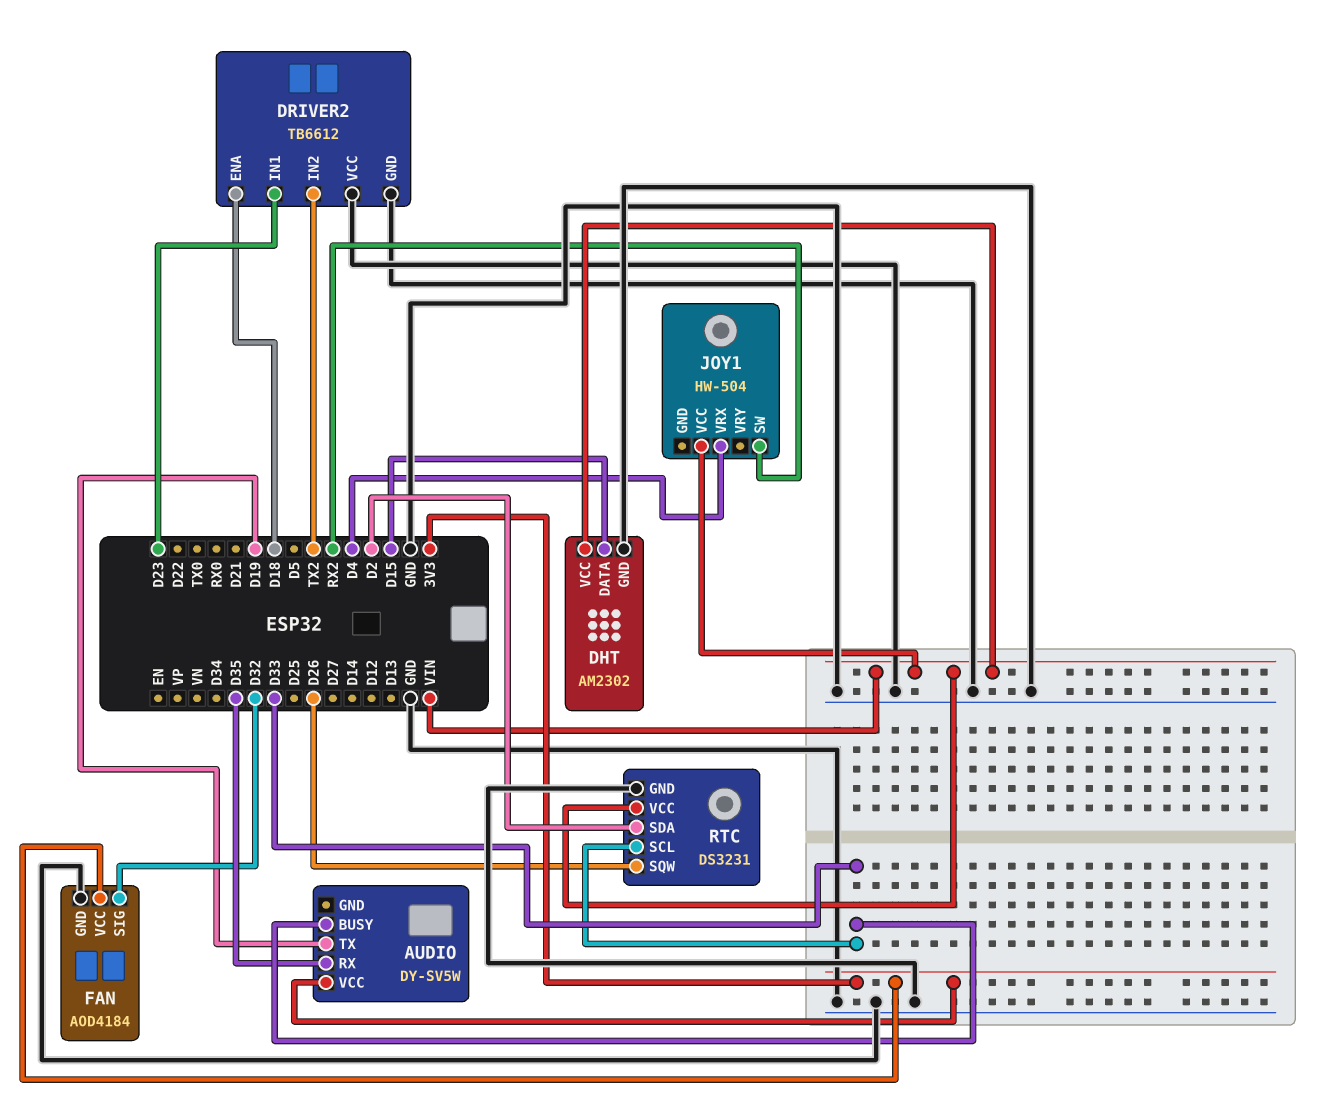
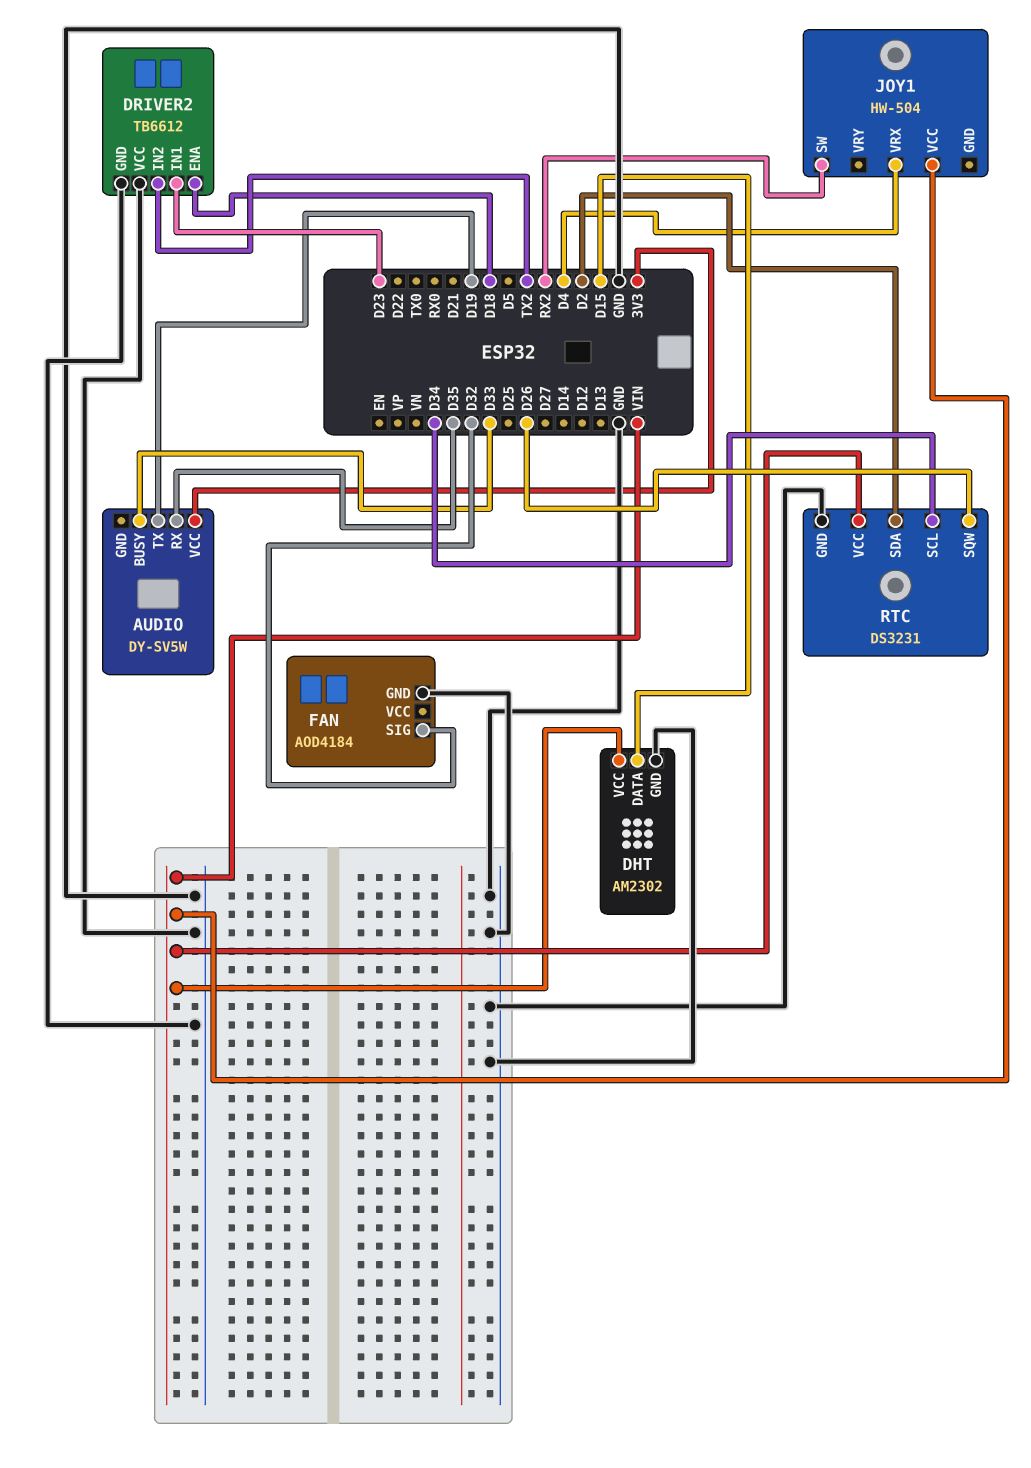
FAN pin VCC: 3V3 -> none
RTC pin SCL: D33 -> D34

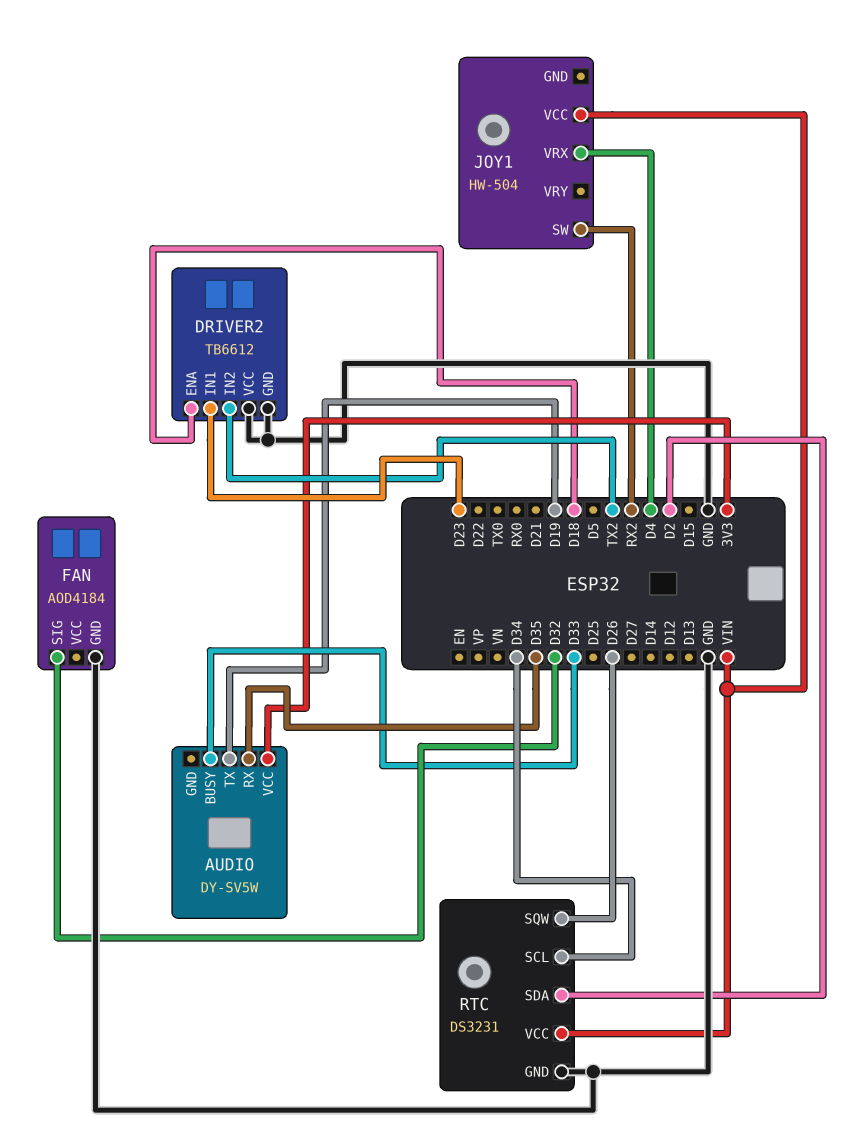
DHT: AM2302 -> none
DHT pin DATA: D15 -> none
DHT pin GND: GND -> none
DHT pin VCC: VIN -> none

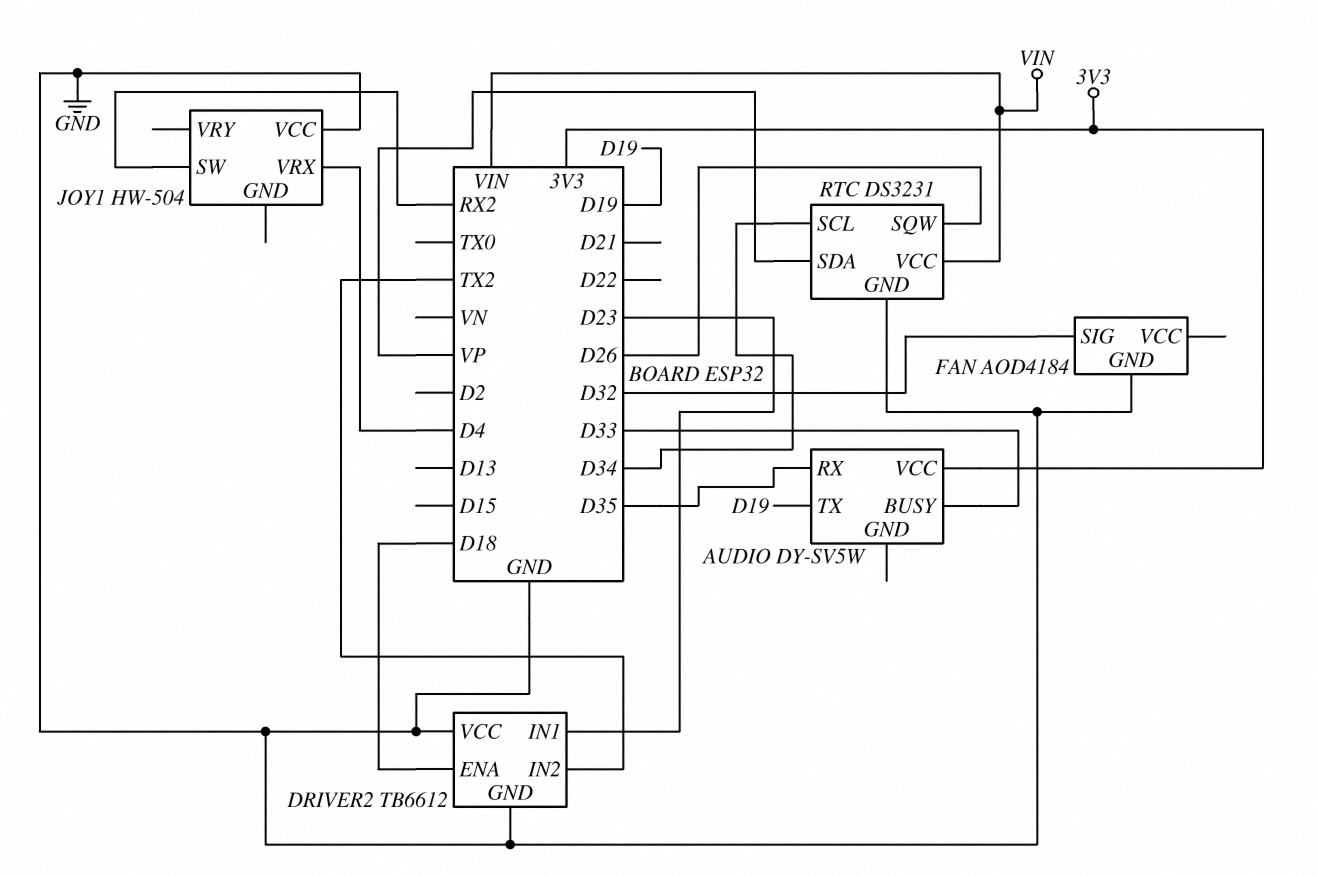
JOY1 pin VCC: VIN -> GND
RTC pin SDA: D2 -> VP

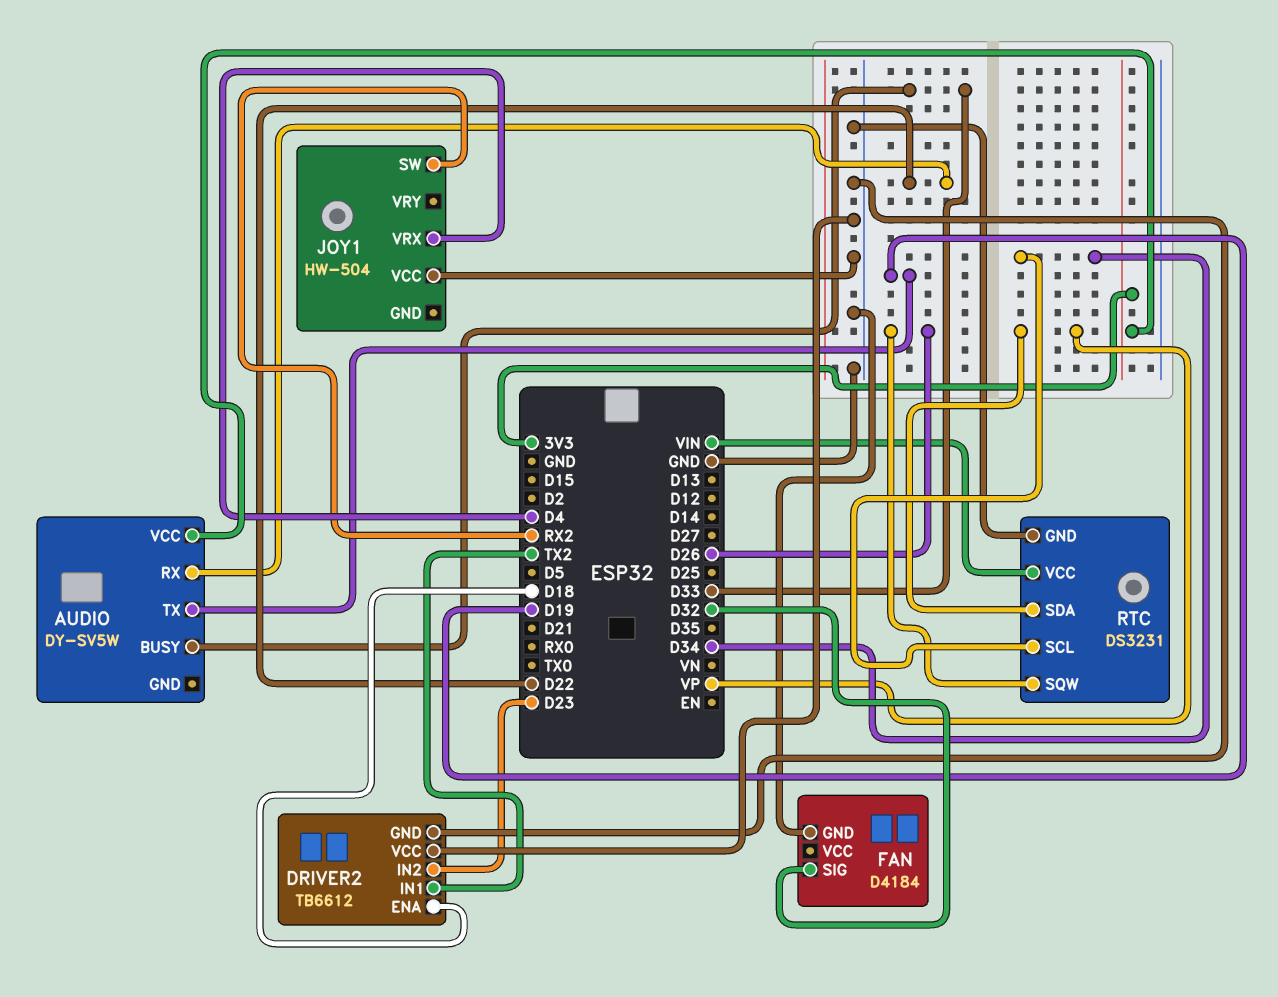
AUDIO pin RX: D35 -> D22
DRIVER2 pin IN1: D23 -> TX2
DRIVER2 pin IN2: TX2 -> D23
FAN: AOD4184 -> D4184

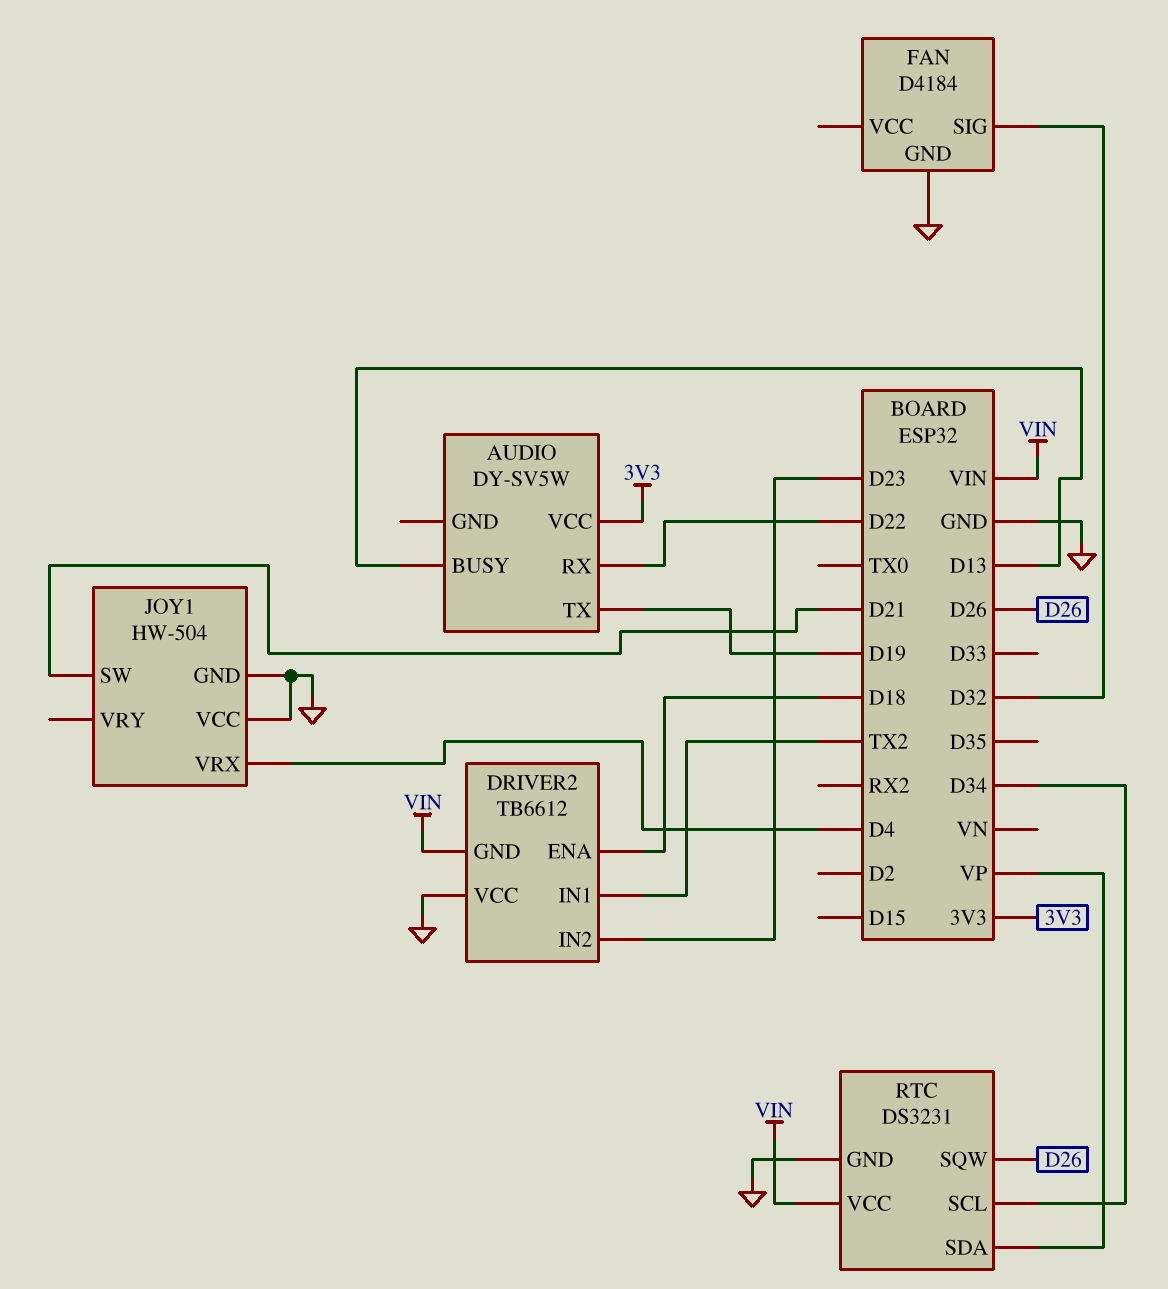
AUDIO pin BUSY: D33 -> D13
DRIVER2 pin GND: GND -> VIN
JOY1 pin GND: none -> GND
JOY1 pin SW: RX2 -> D21

